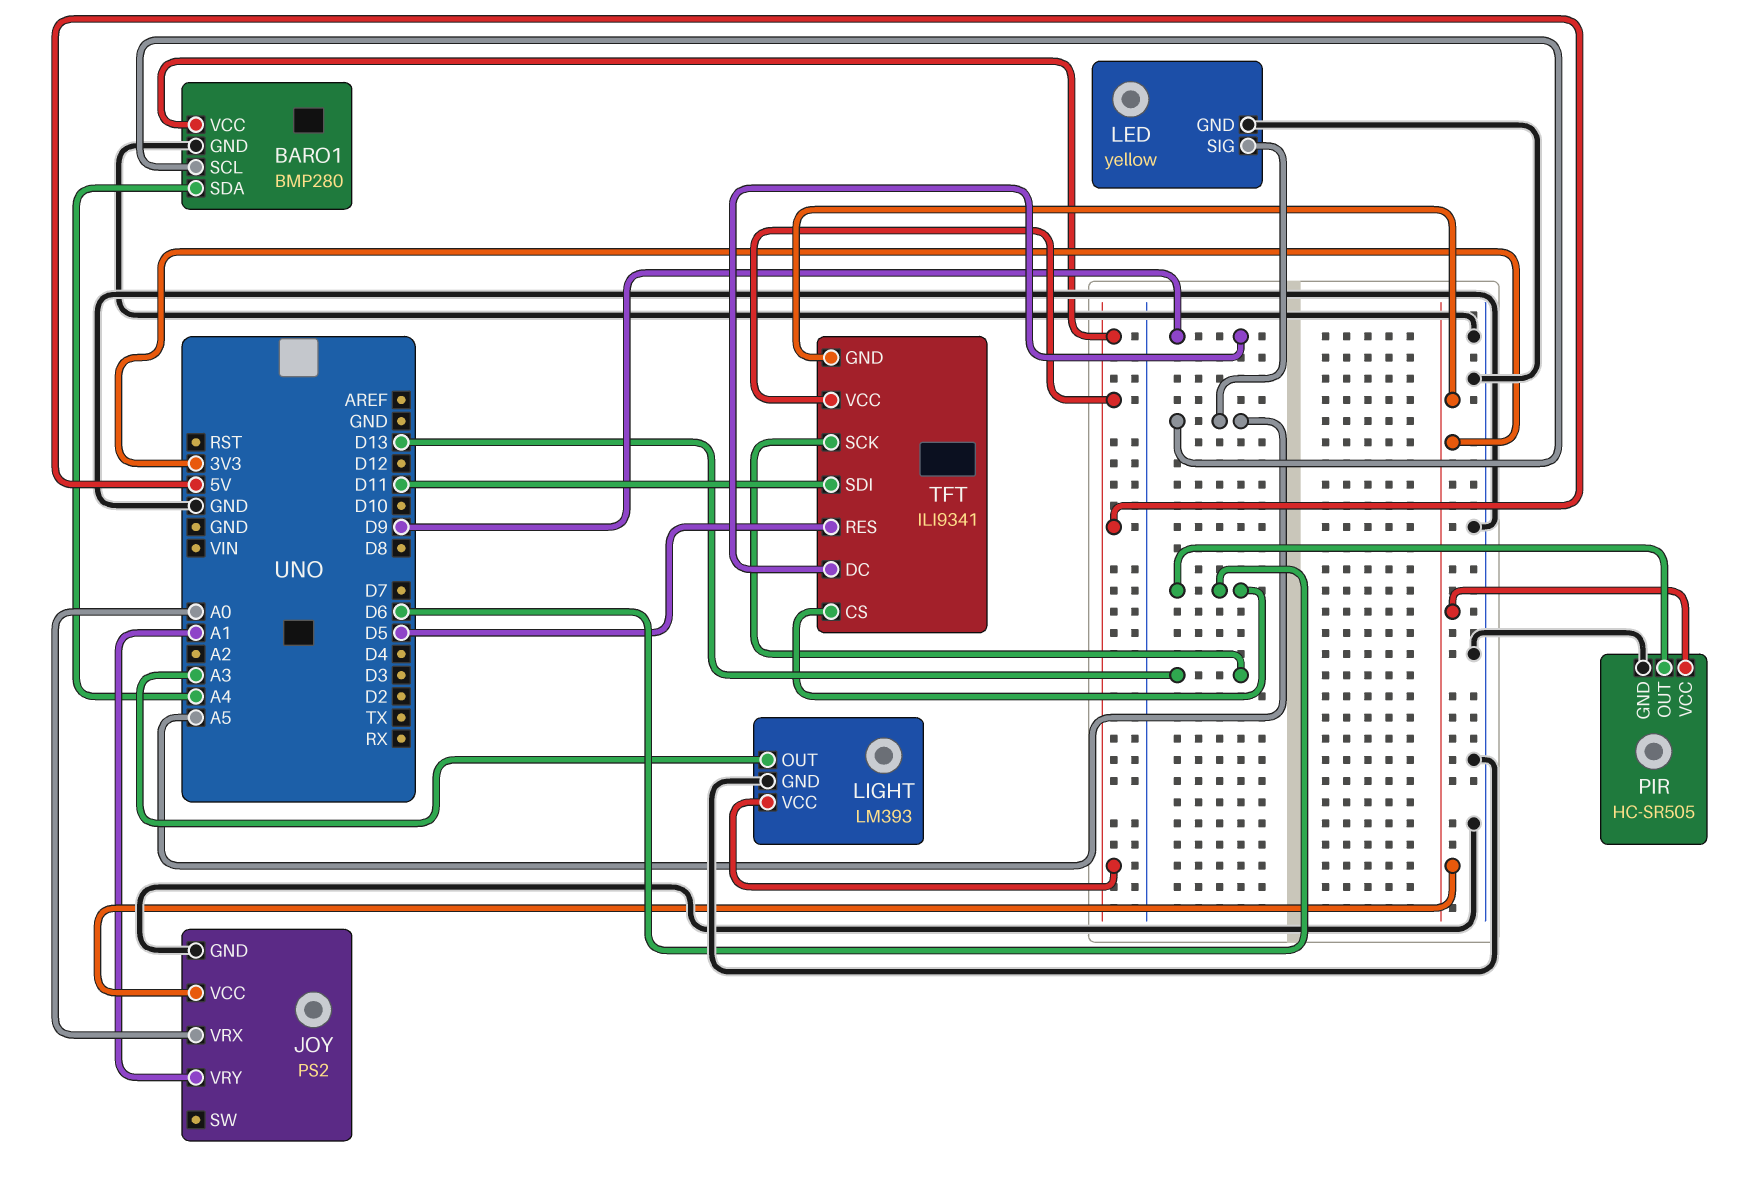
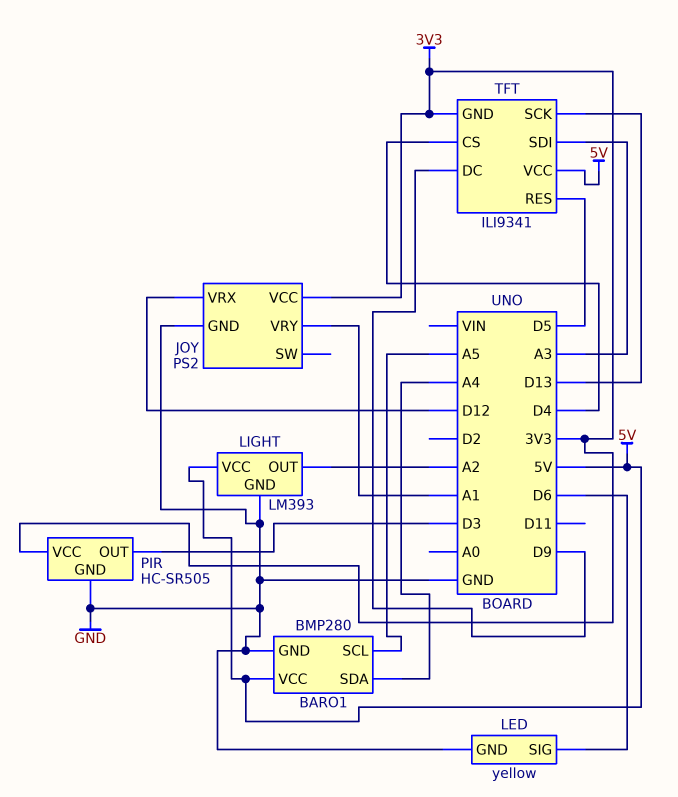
JOY pin VRX: A0 -> D12
LED pin SIG: A5 -> D6
LIGHT pin OUT: A3 -> A2
PIR pin OUT: D6 -> D3
TFT pin CS: D6 -> D4
TFT pin SDI: D11 -> A3

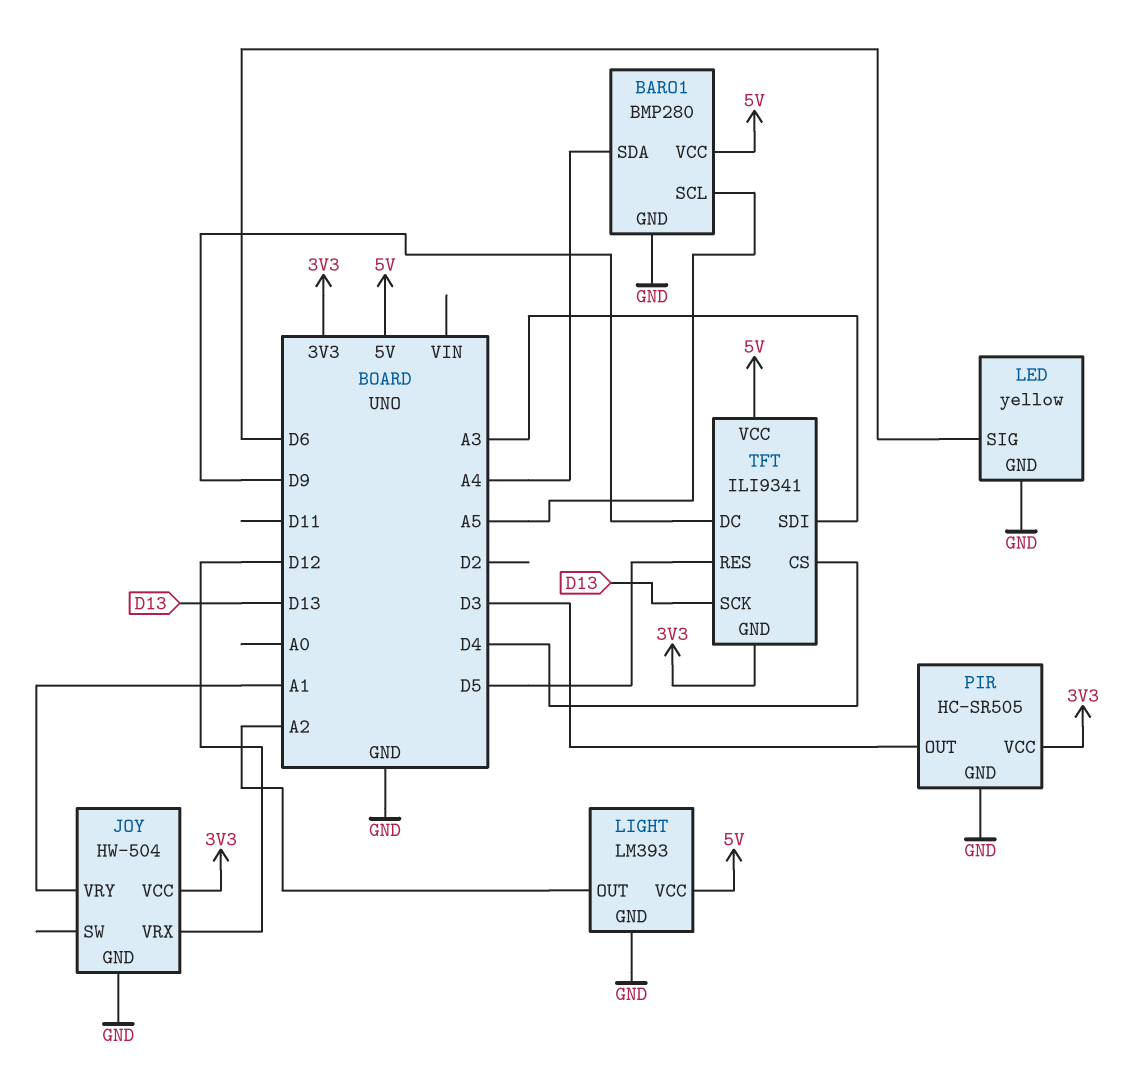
JOY: PS2 -> HW-504

